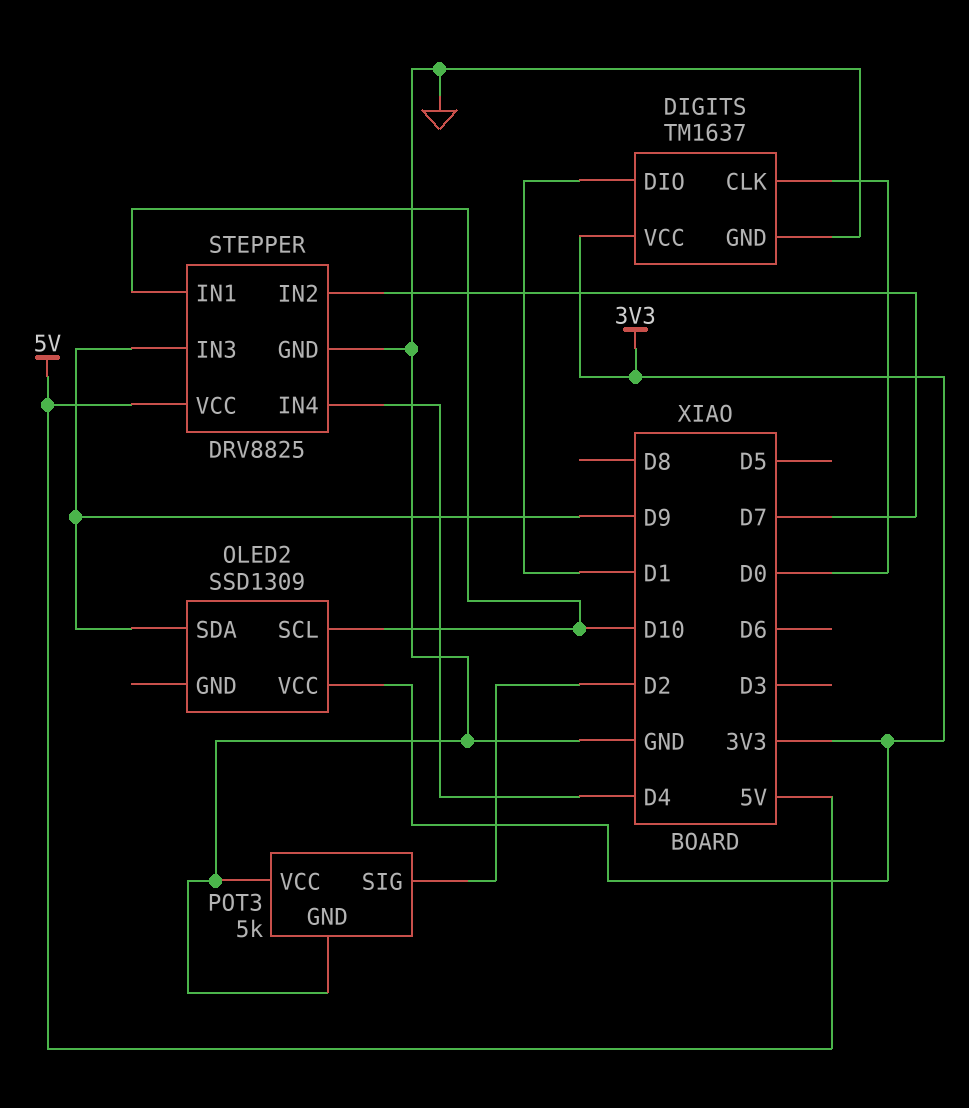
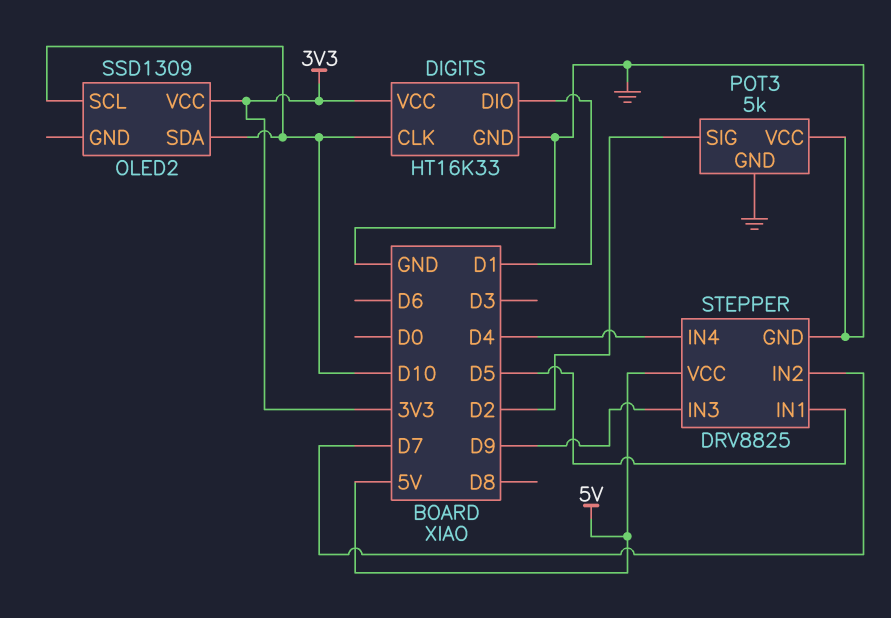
DIGITS: TM1637 -> HT16K33
DIGITS pin CLK: D0 -> D10
OLED2 pin SDA: D9 -> D10
STEPPER pin IN1: D10 -> D5

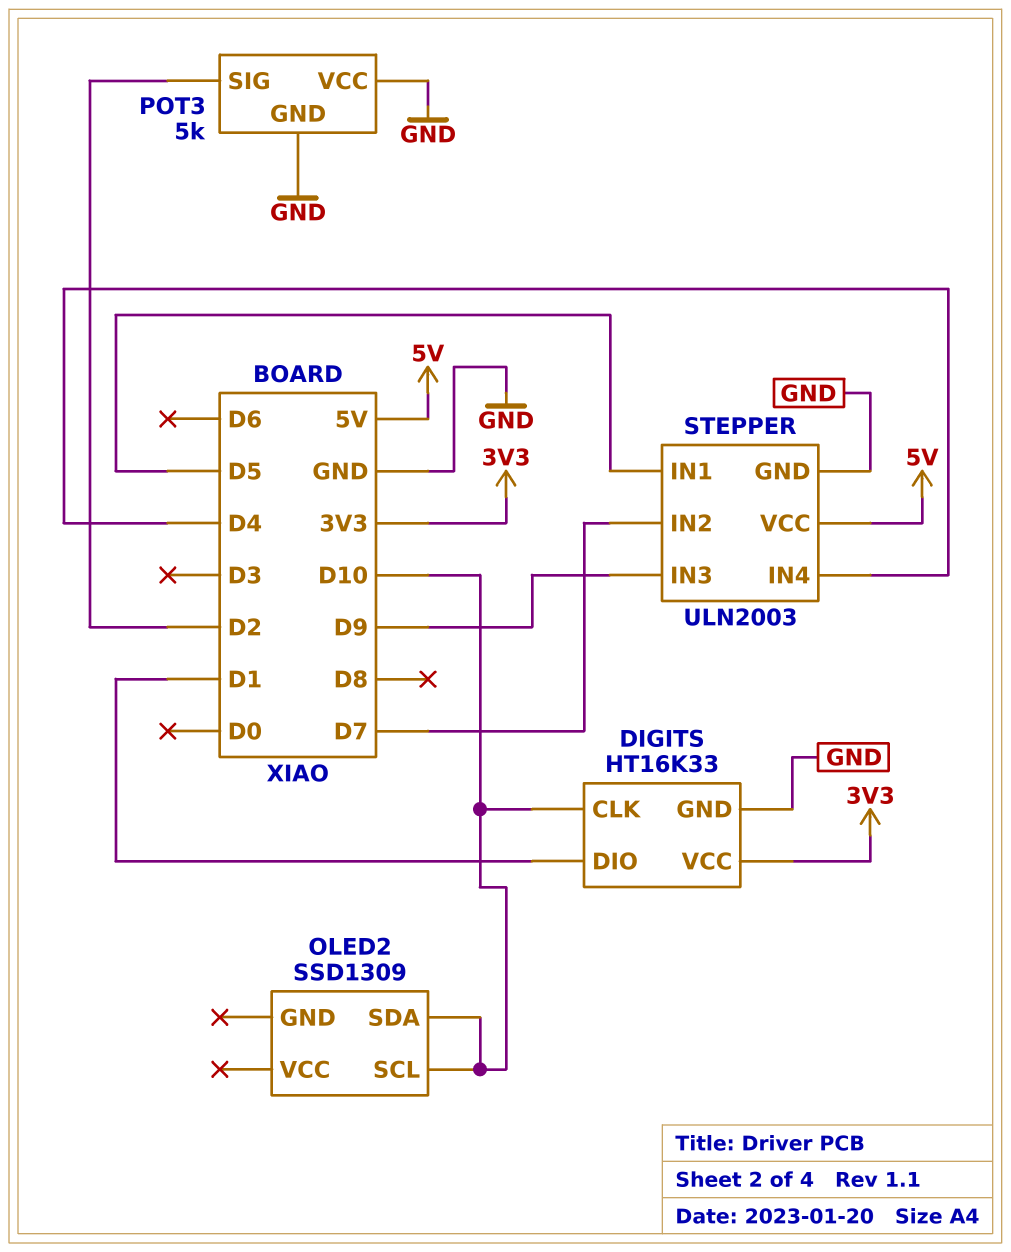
OLED2 pin VCC: 3V3 -> none
STEPPER: DRV8825 -> ULN2003

